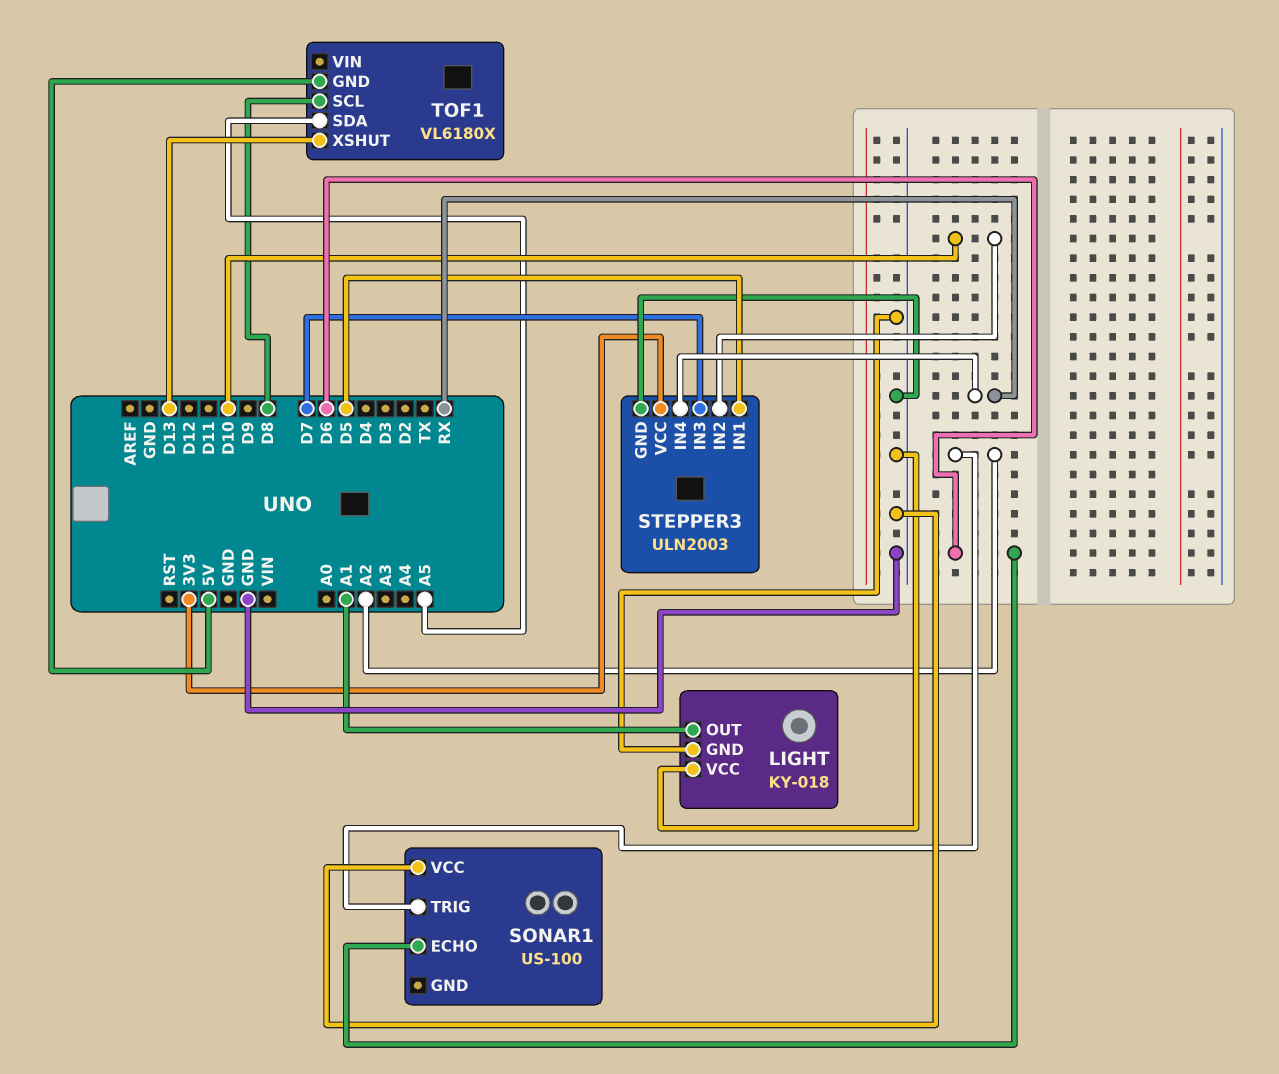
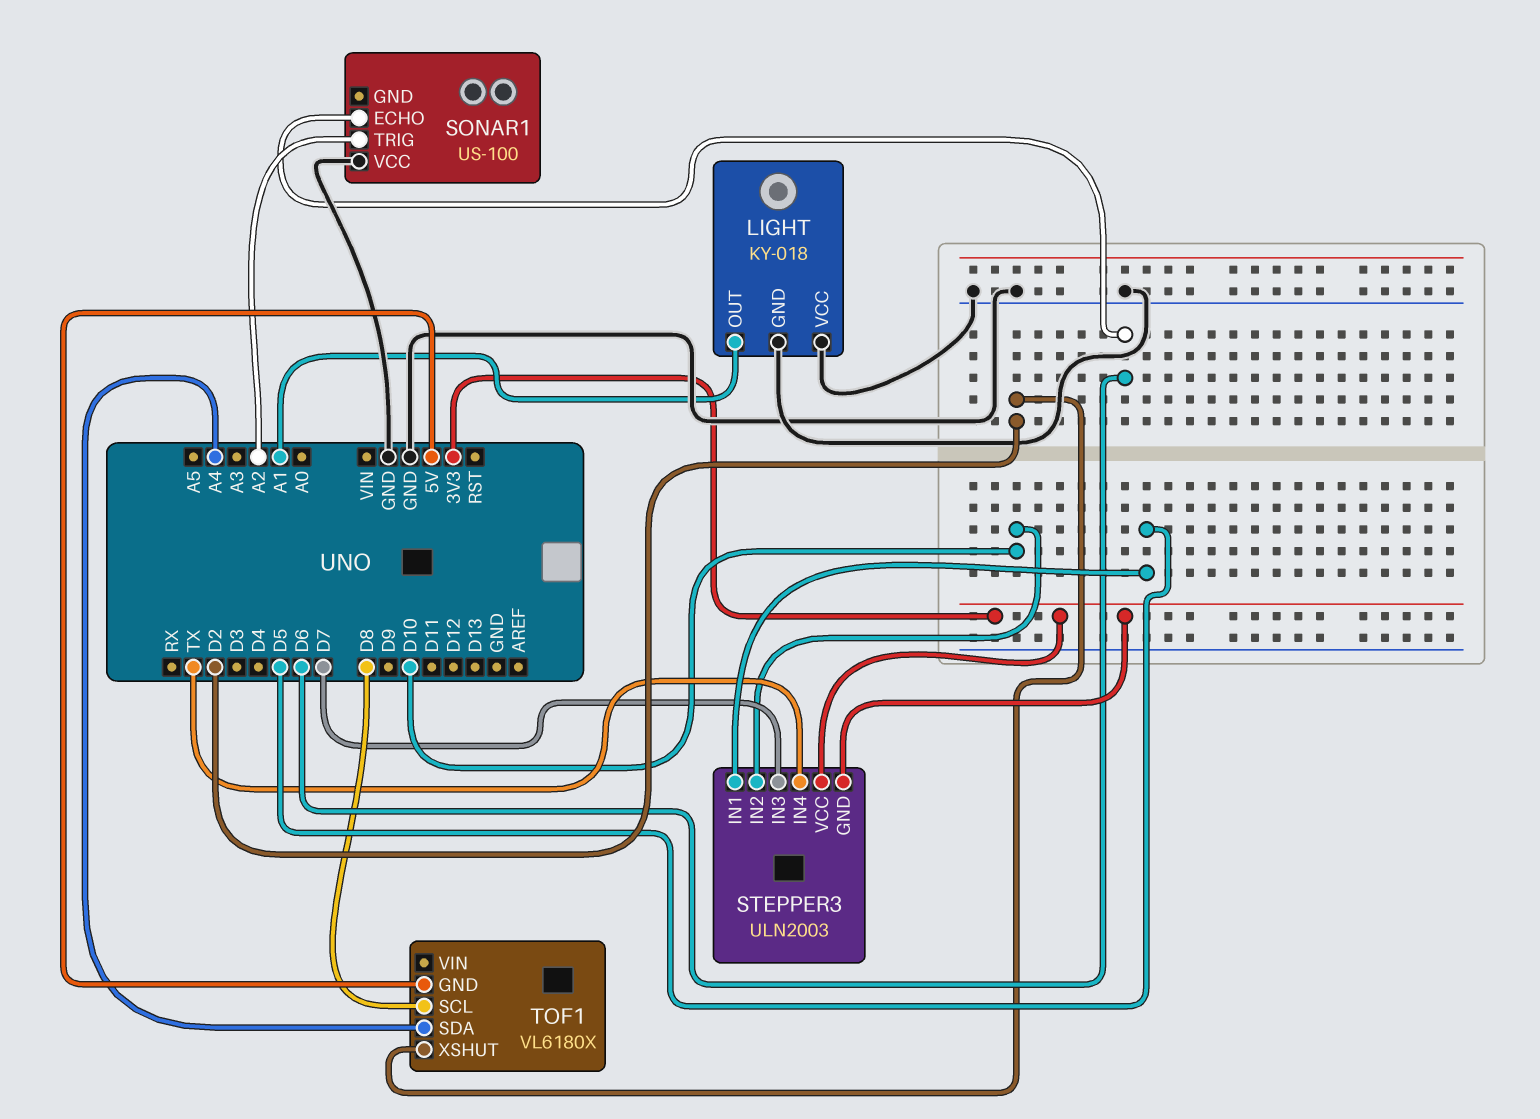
STEPPER3 pin GND: GND -> 3V3
STEPPER3 pin IN4: RX -> TX
TOF1 pin SDA: A5 -> A4
TOF1 pin XSHUT: D13 -> D2

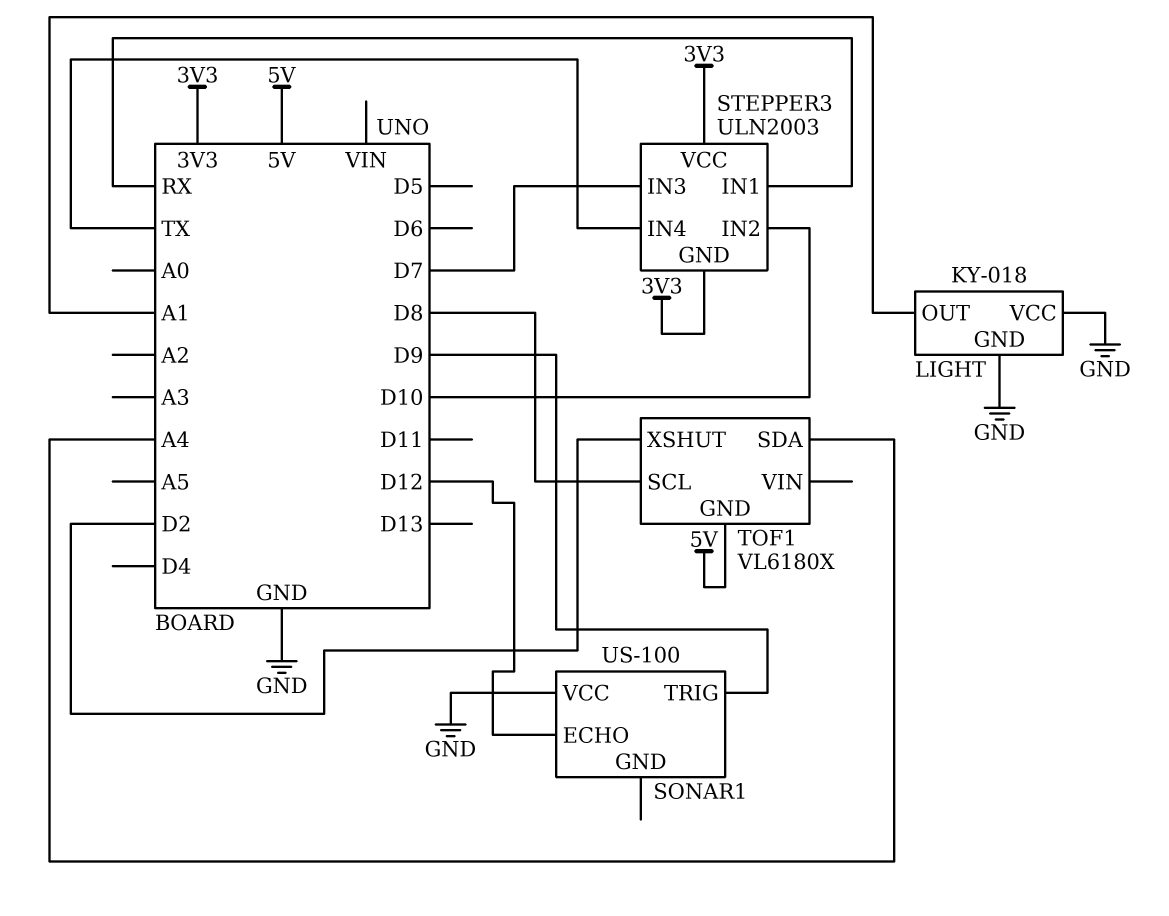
SONAR1 pin ECHO: D6 -> D12
SONAR1 pin TRIG: A2 -> D9
STEPPER3 pin IN1: D5 -> RX

